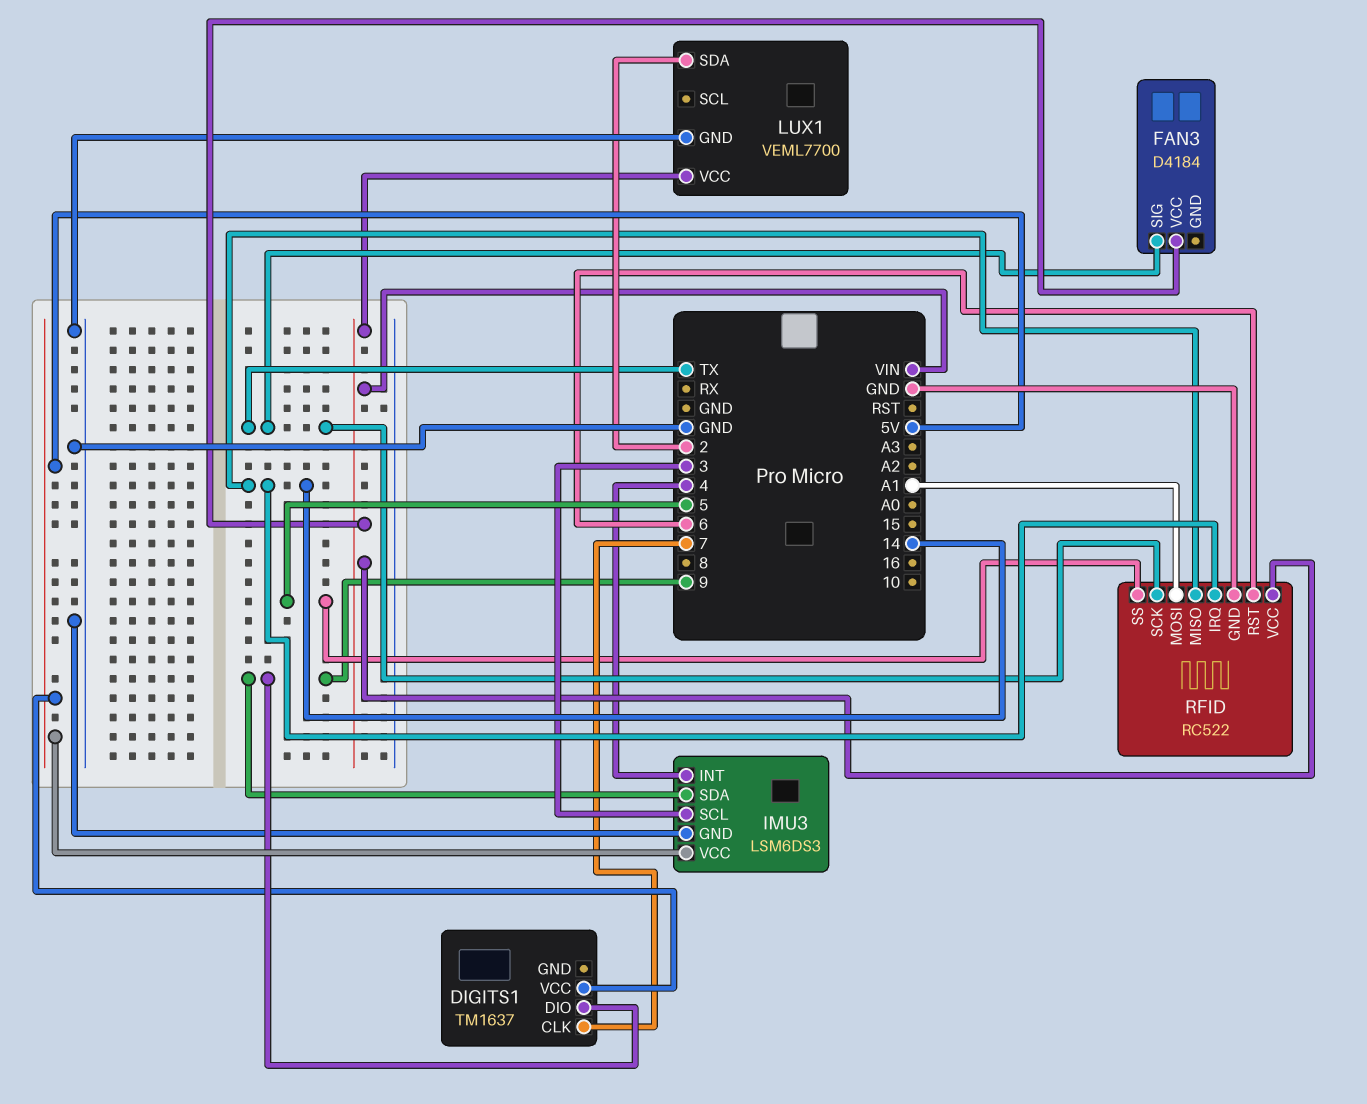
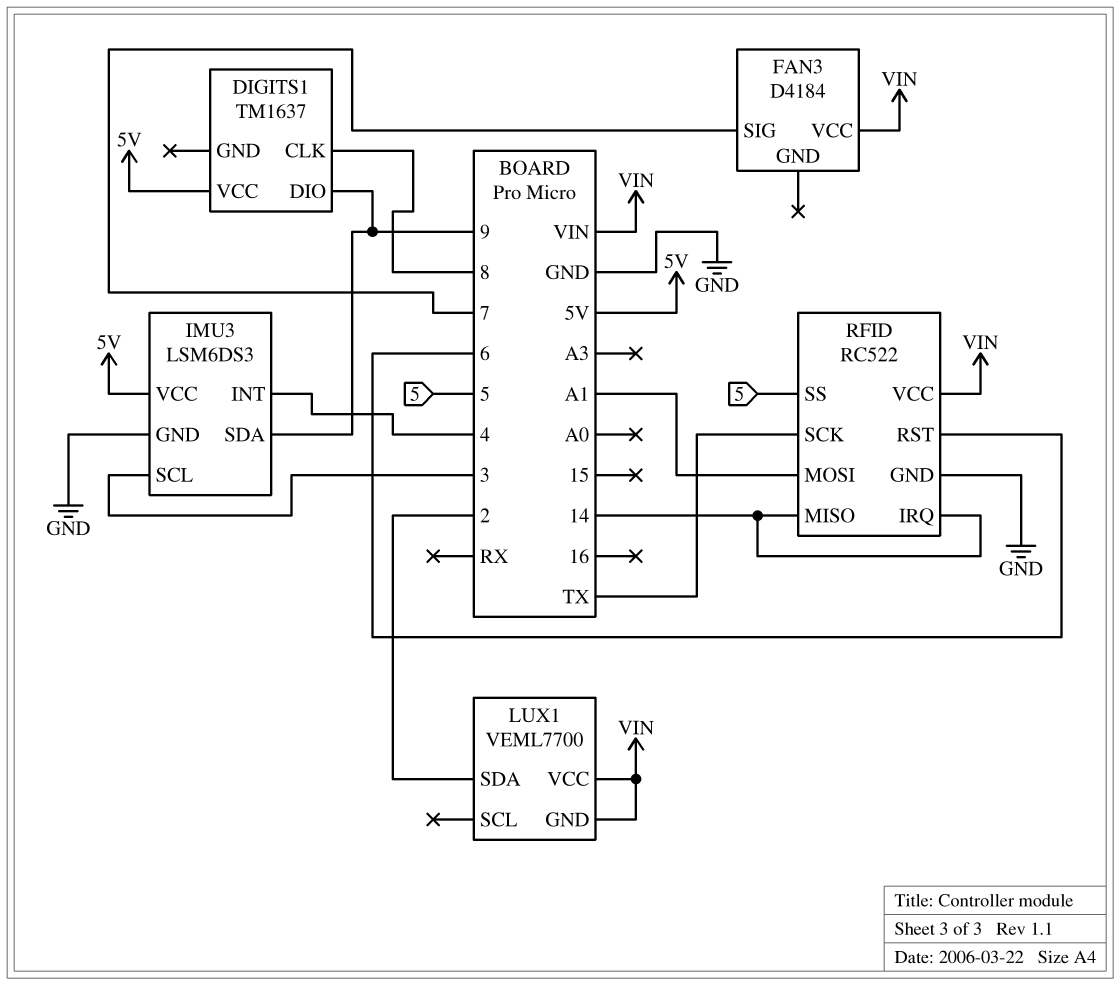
DIGITS1 pin CLK: 7 -> 8
FAN3 pin SIG: TX -> 7
LUX1 pin GND: GND -> VIN

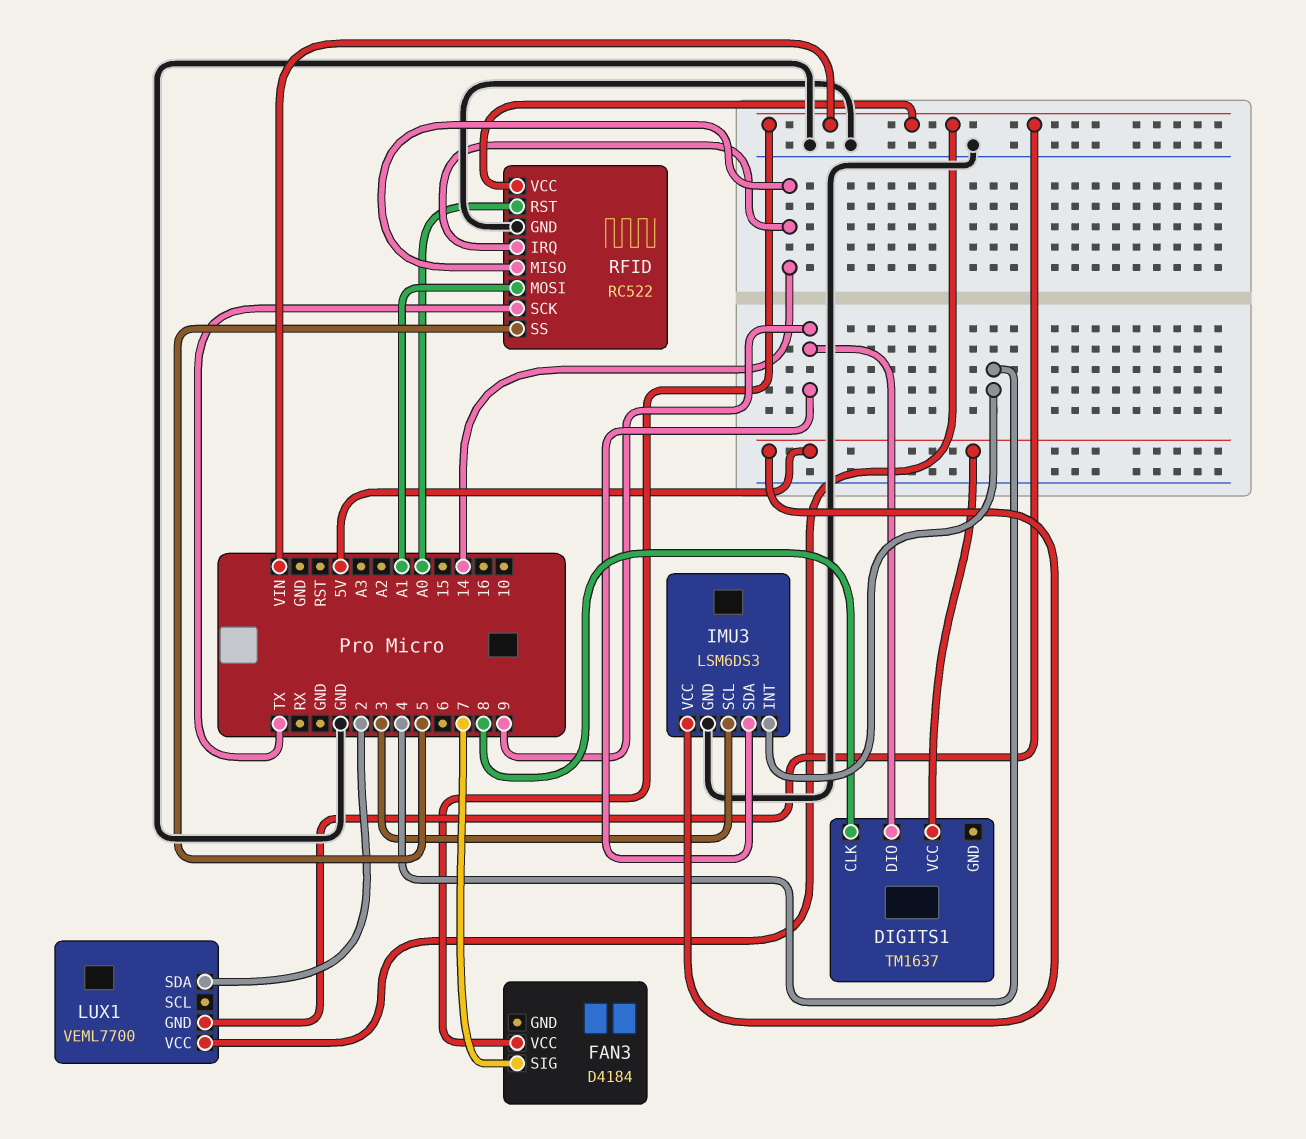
RFID pin RST: 6 -> A0

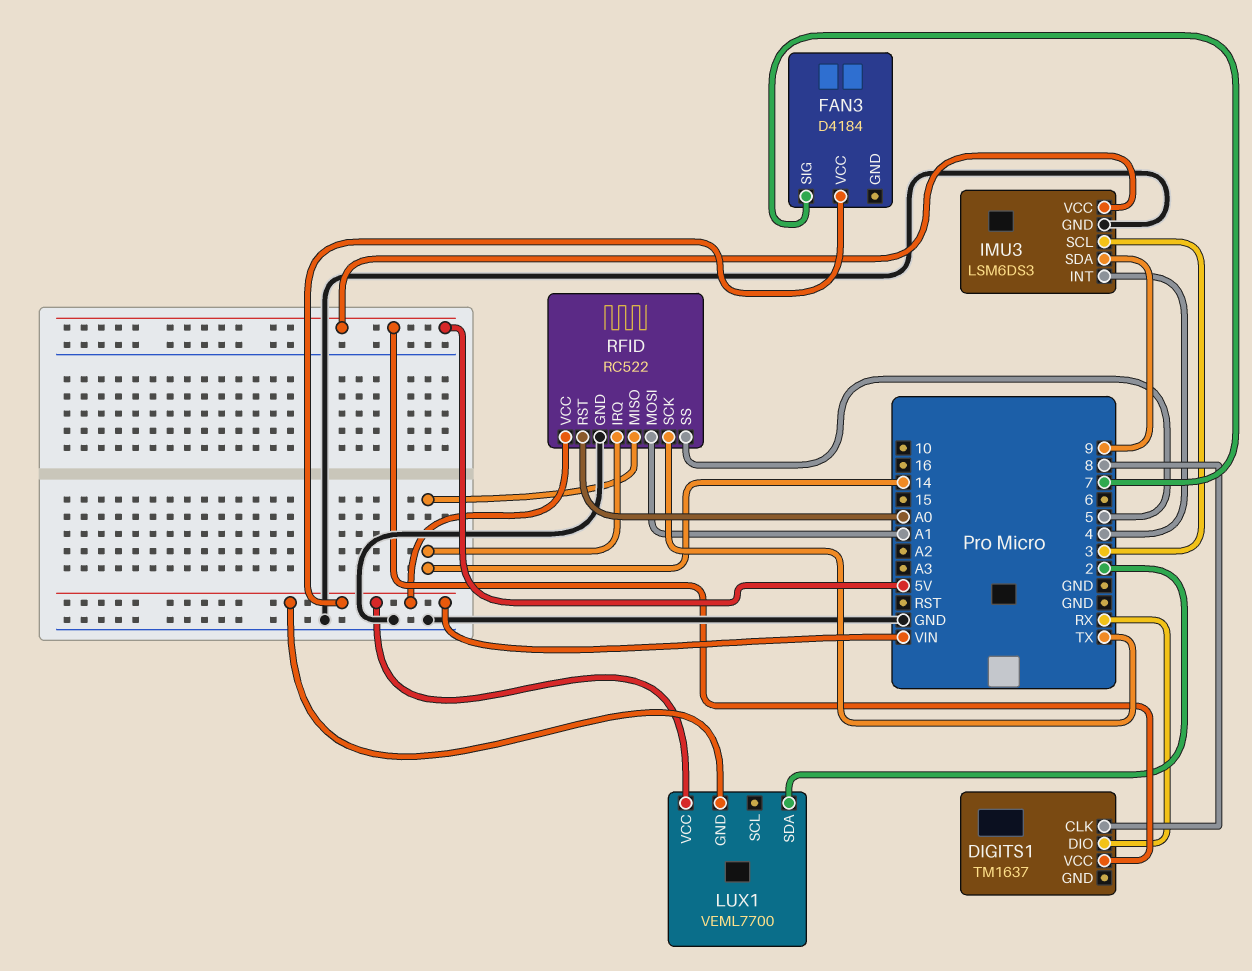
DIGITS1 pin DIO: 9 -> RX

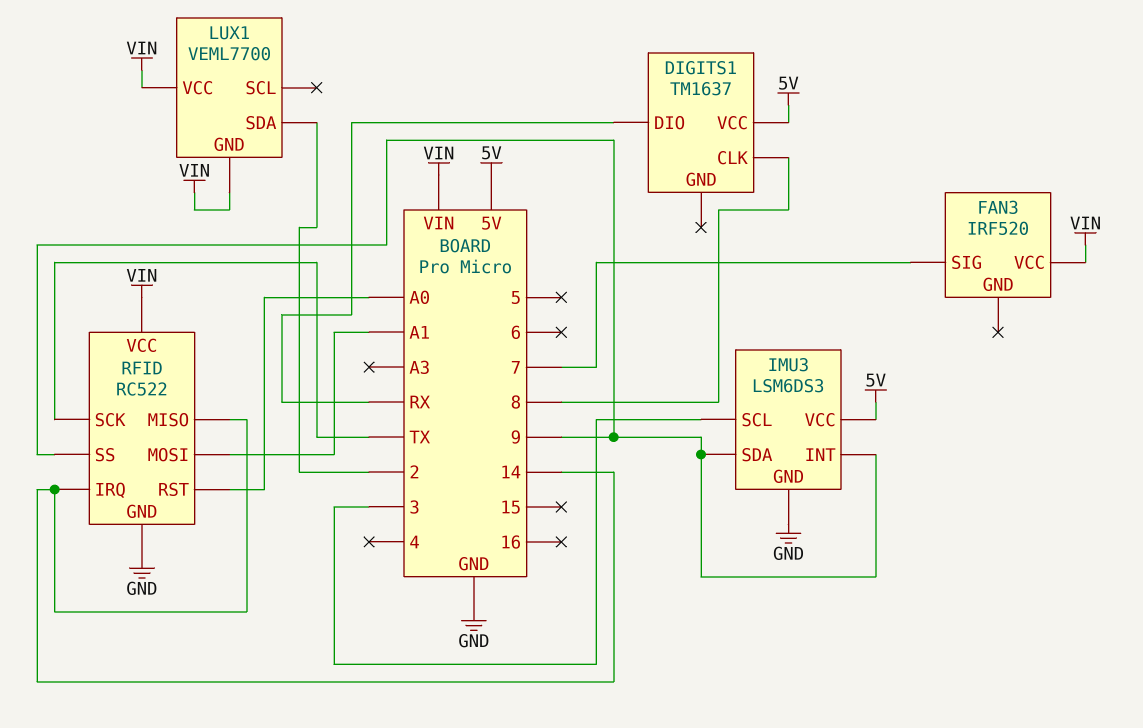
FAN3: D4184 -> IRF520
IMU3 pin INT: 4 -> 9
RFID pin SS: 5 -> 9

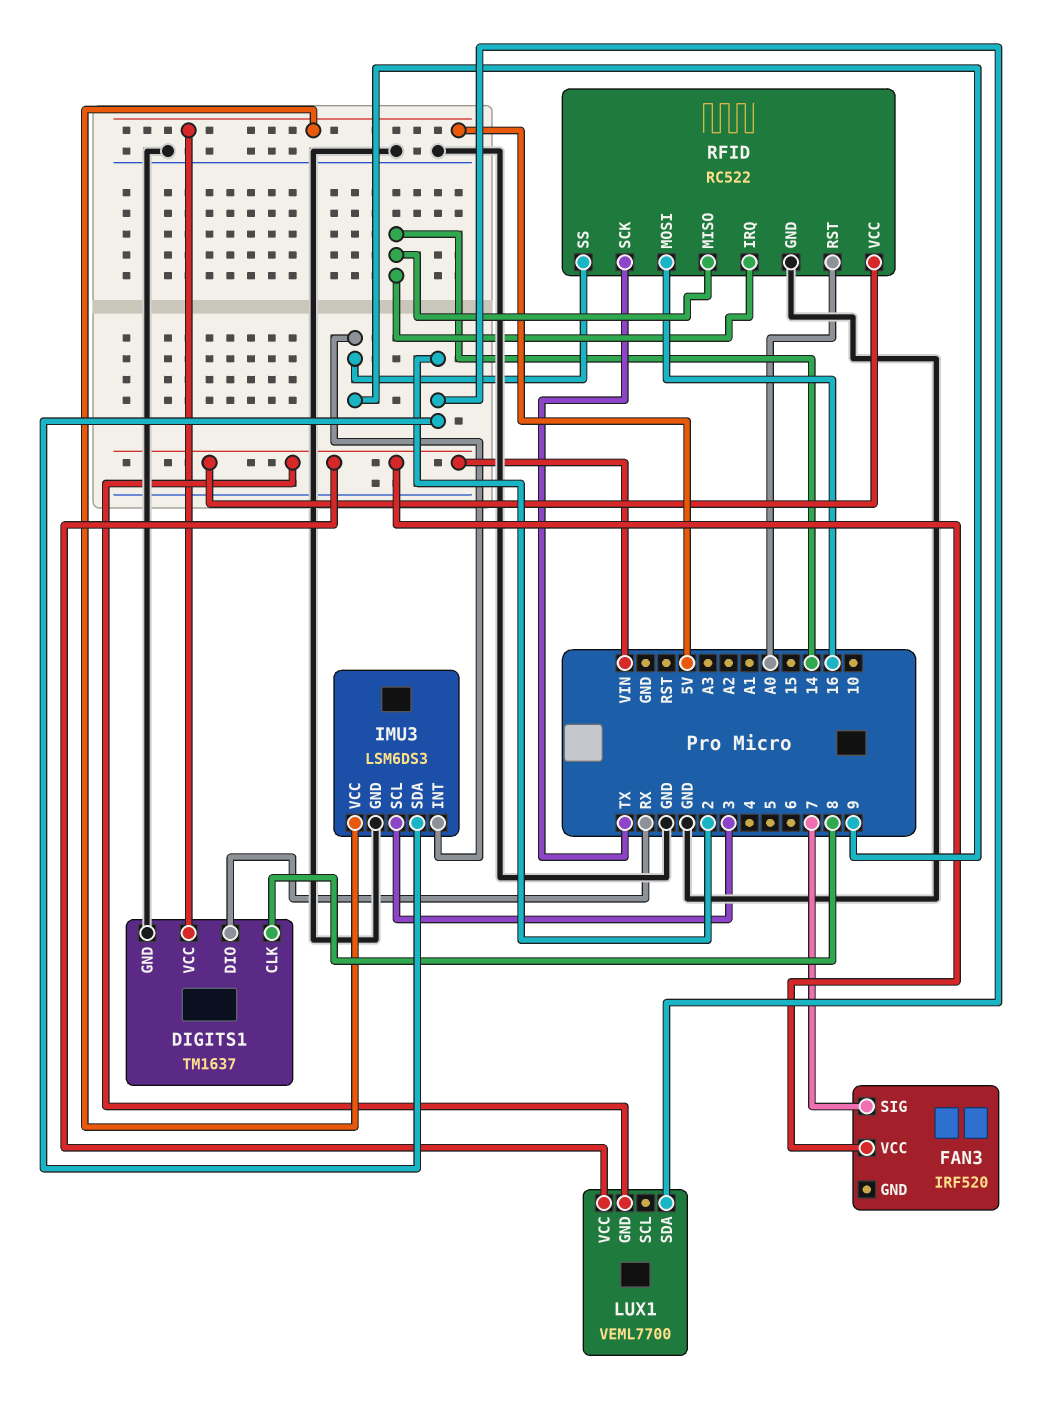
DIGITS1 pin GND: none -> GND
IMU3 pin SDA: 9 -> 2
RFID pin MOSI: A1 -> 16

